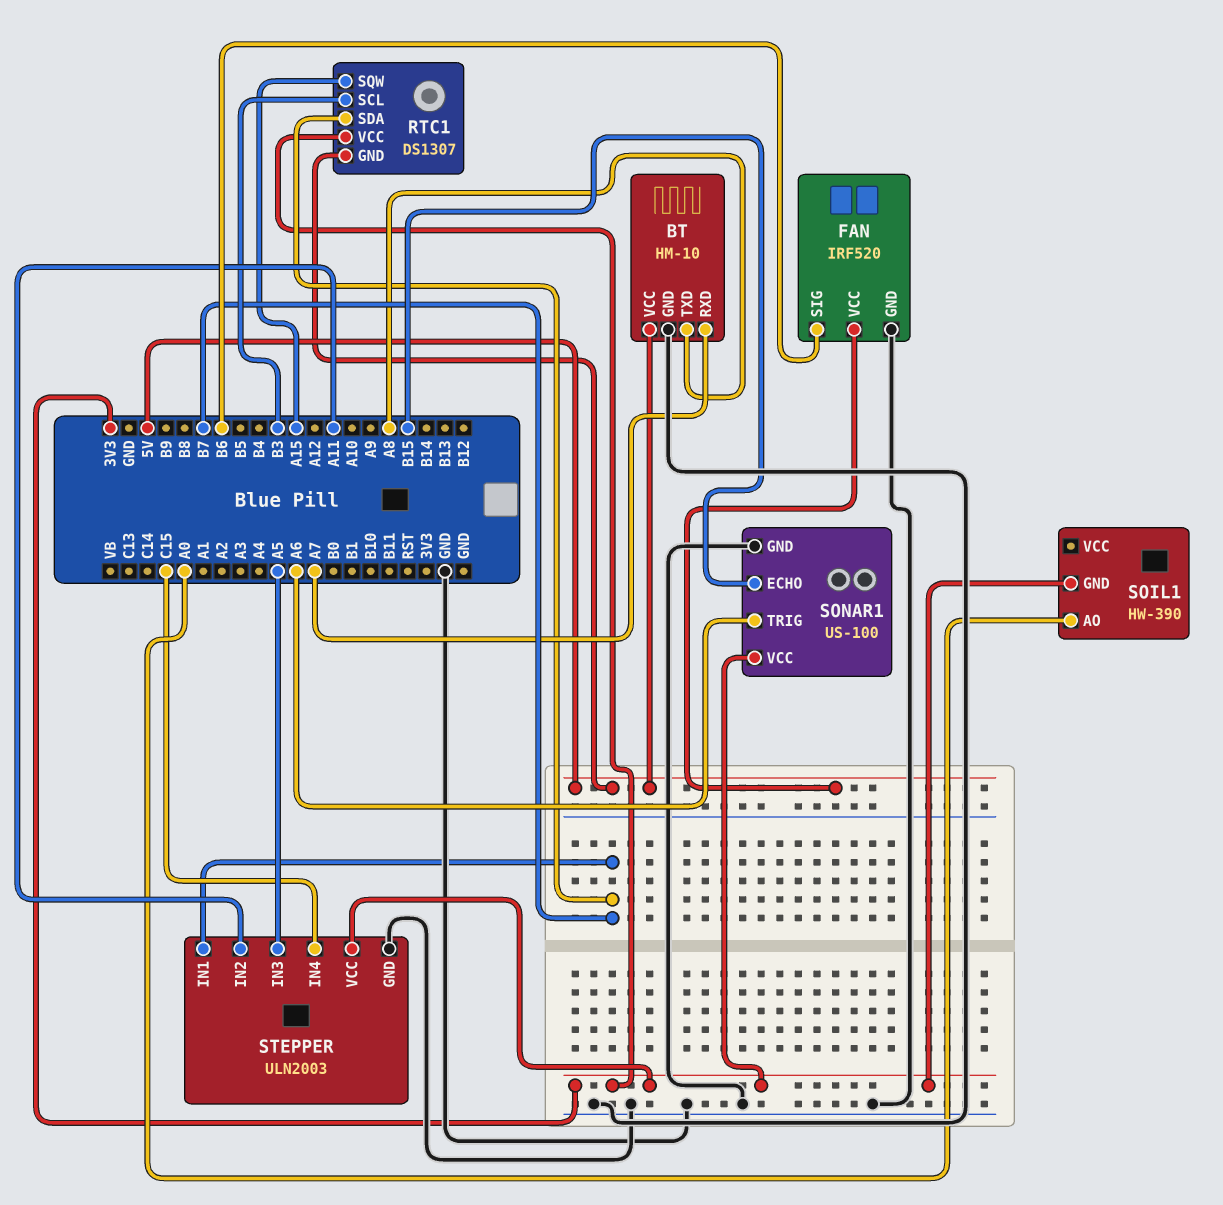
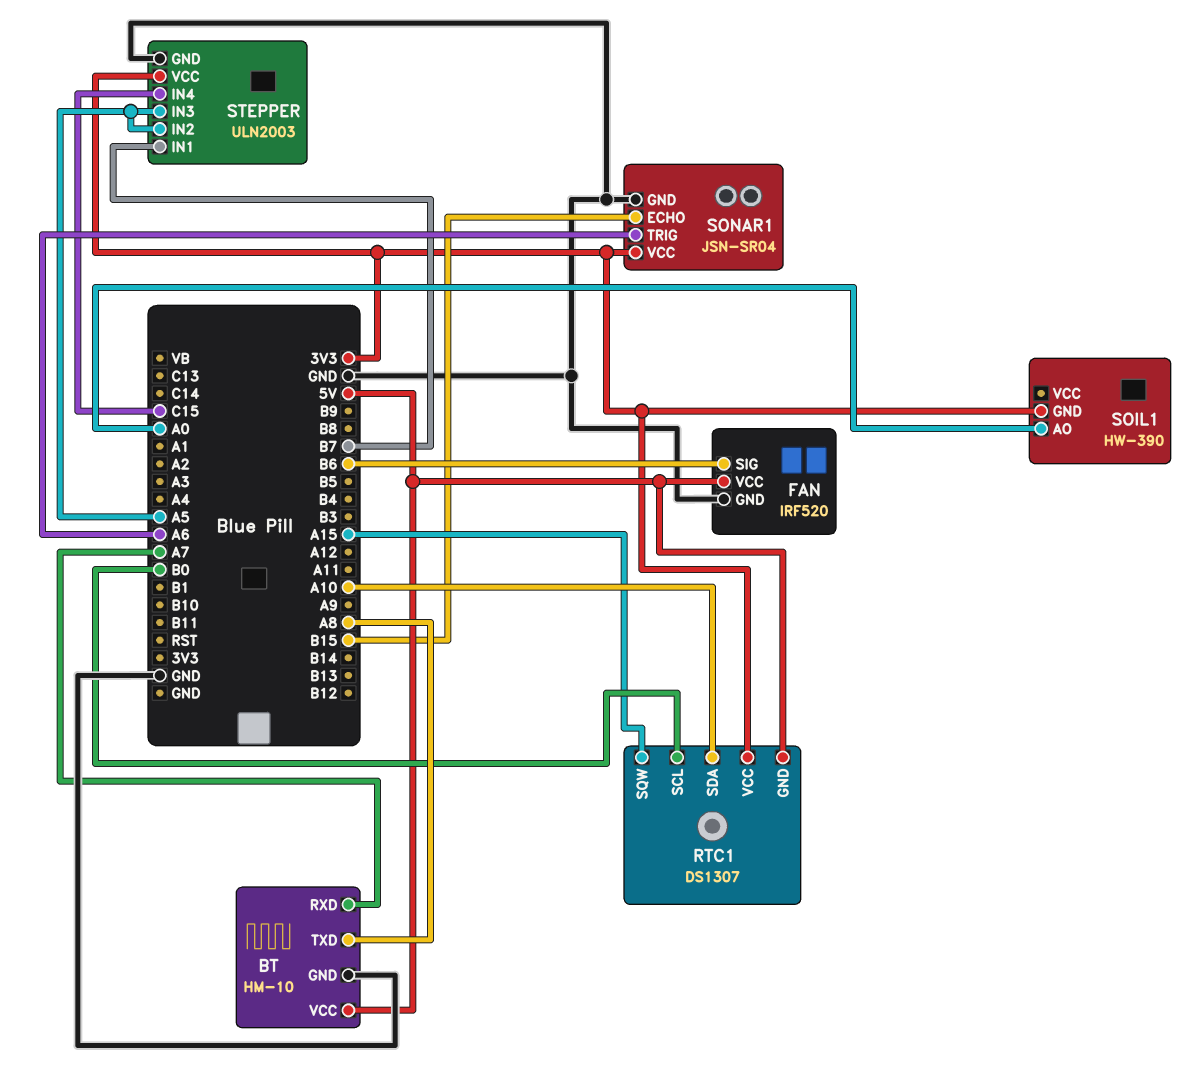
RTC1 pin SCL: B3 -> B0
RTC1 pin SDA: B7 -> A10
SONAR1: US-100 -> JSN-SR04
STEPPER pin IN2: A11 -> A5

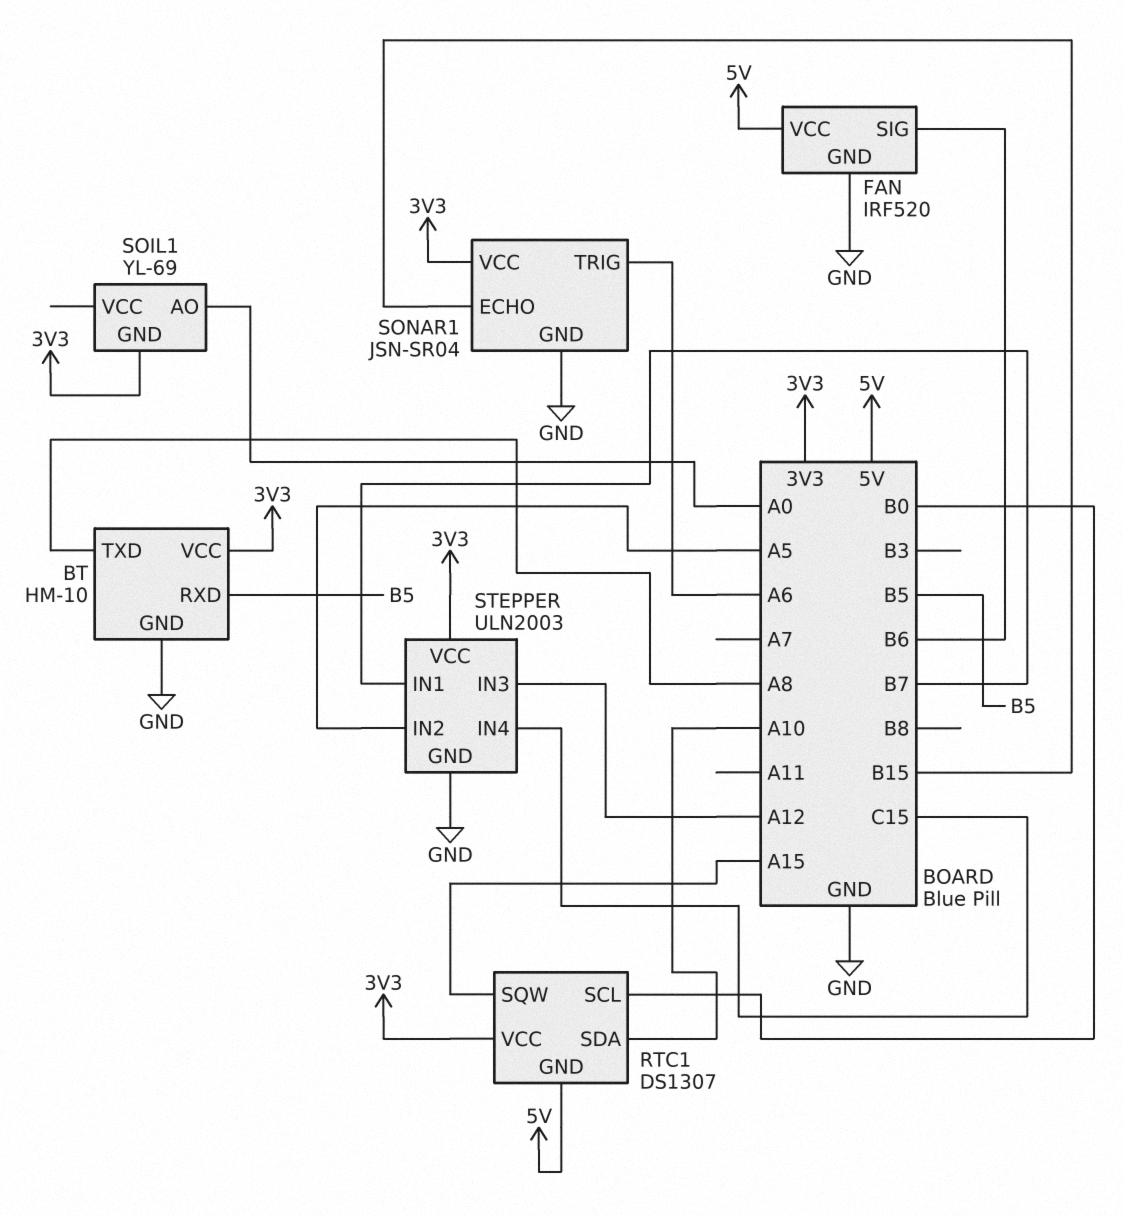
BT pin RXD: A7 -> B5
BT pin VCC: 5V -> 3V3
SOIL1: HW-390 -> YL-69
STEPPER pin IN3: A5 -> A12

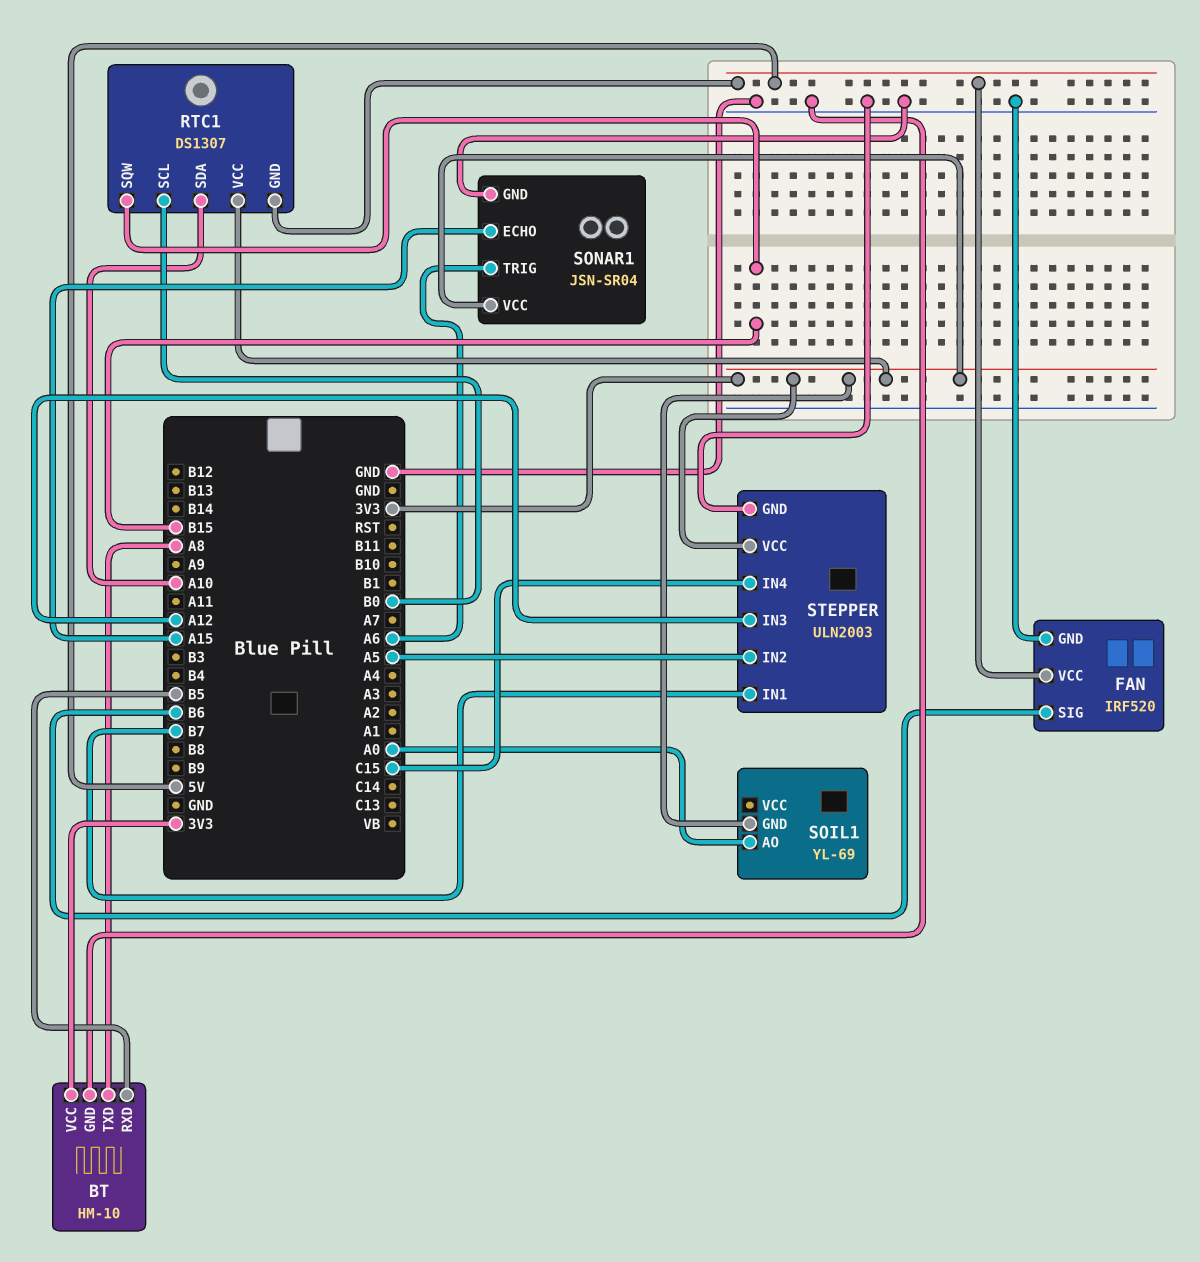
RTC1 pin SQW: A15 -> B15
SONAR1 pin ECHO: B15 -> A15

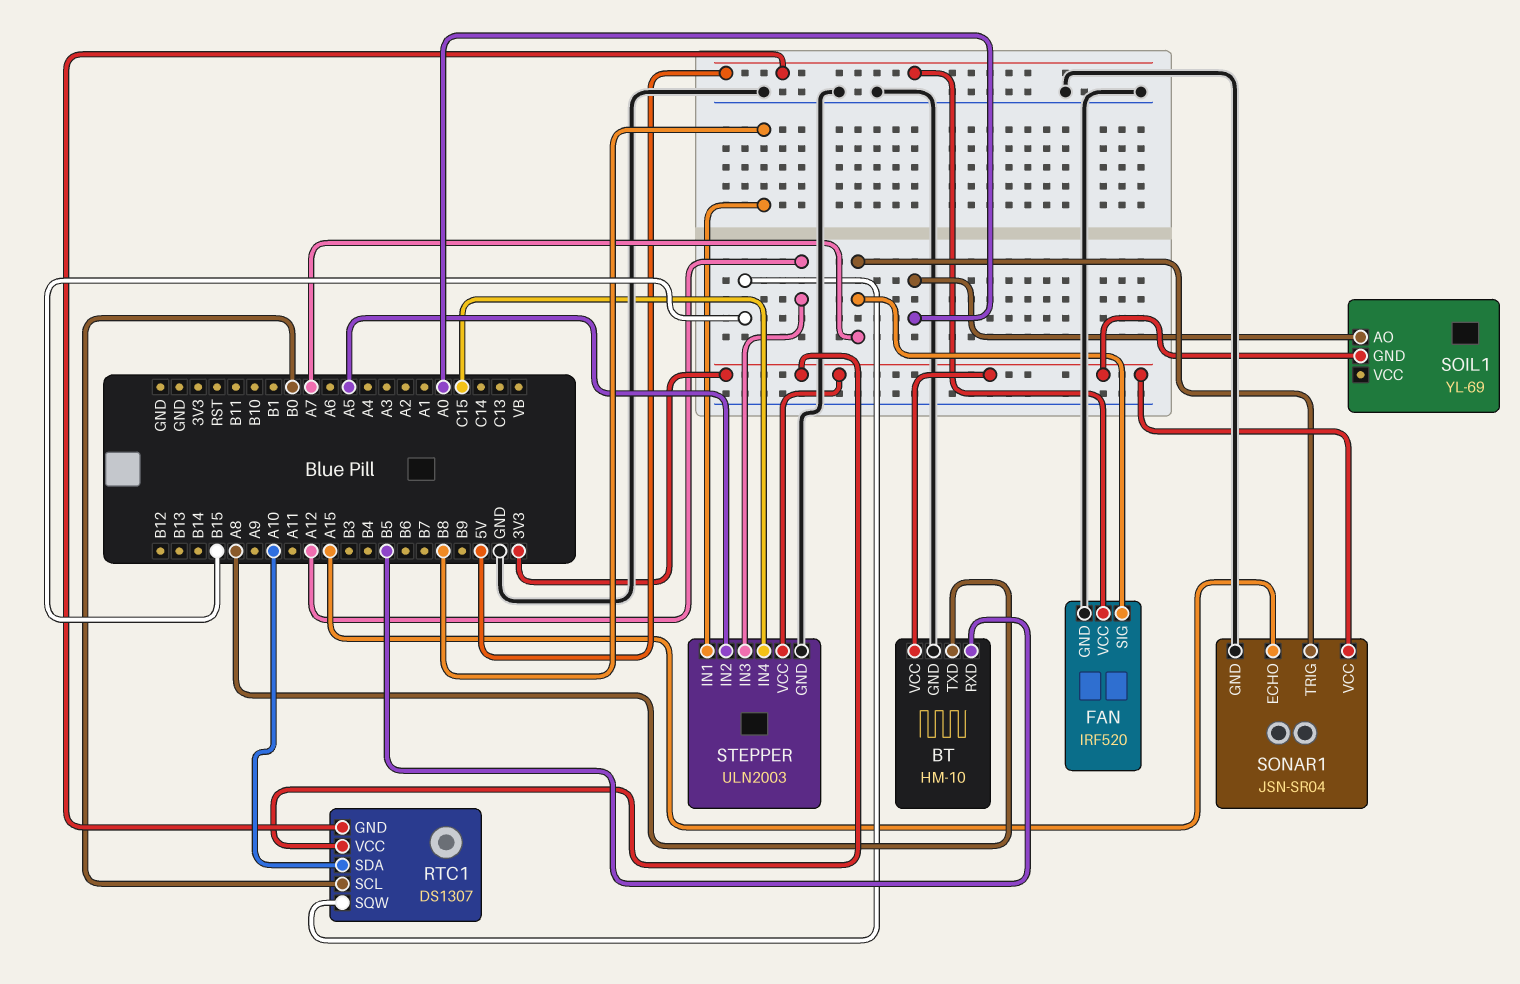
FAN pin SIG: B6 -> A7
SONAR1 pin TRIG: A6 -> A7
STEPPER pin IN1: B7 -> B8

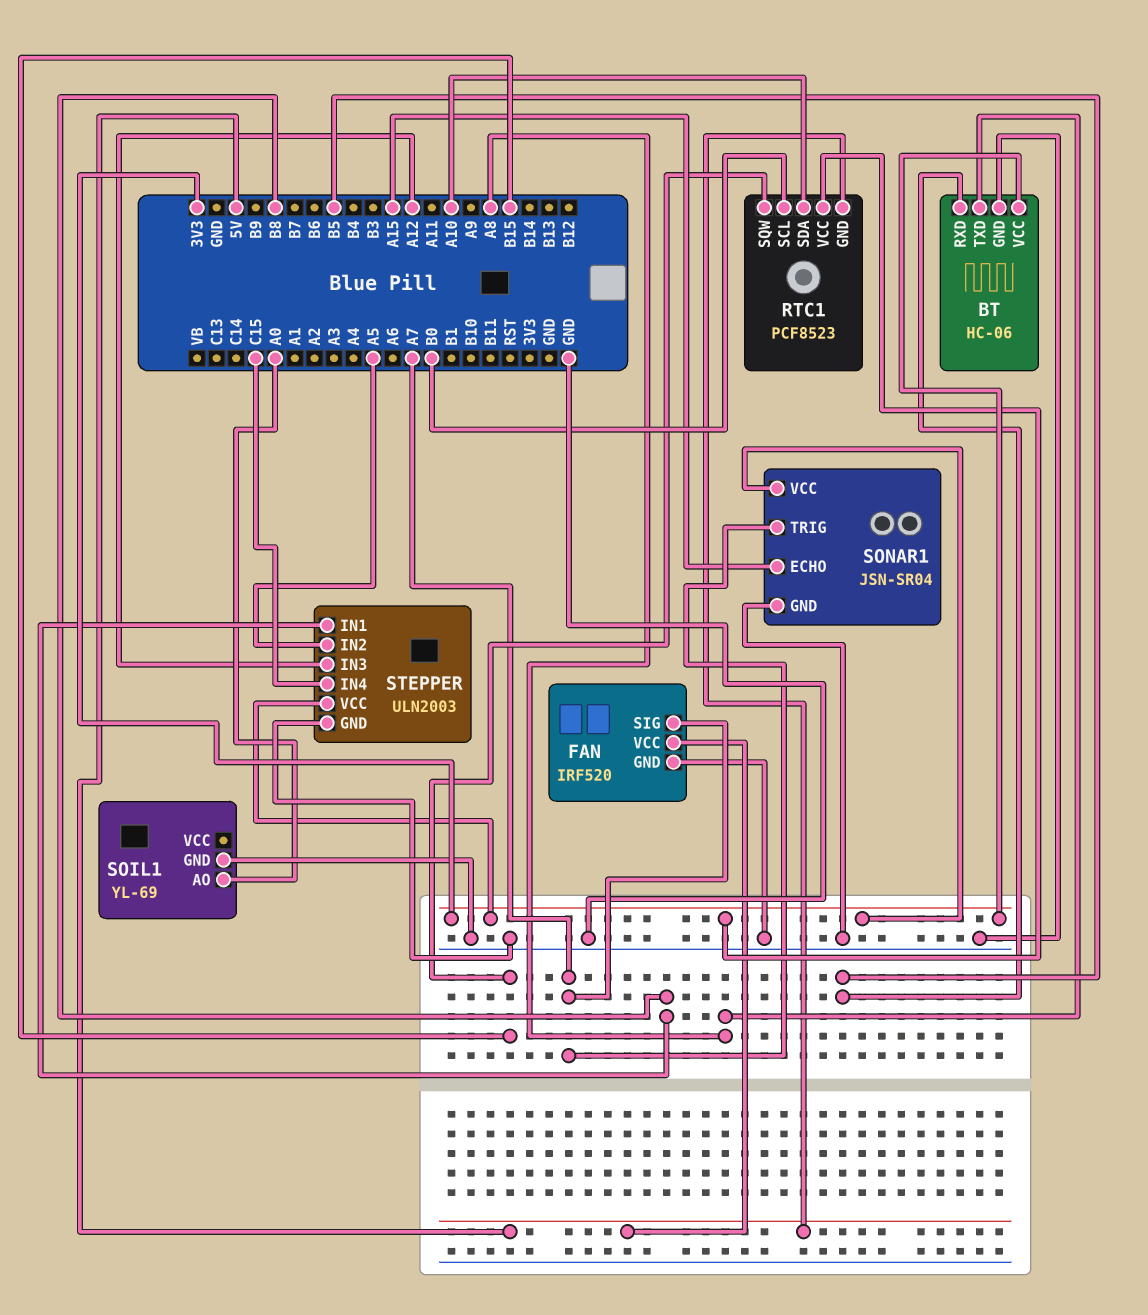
BT: HM-10 -> HC-06
RTC1: DS1307 -> PCF8523
SOIL1 pin GND: 3V3 -> GND

